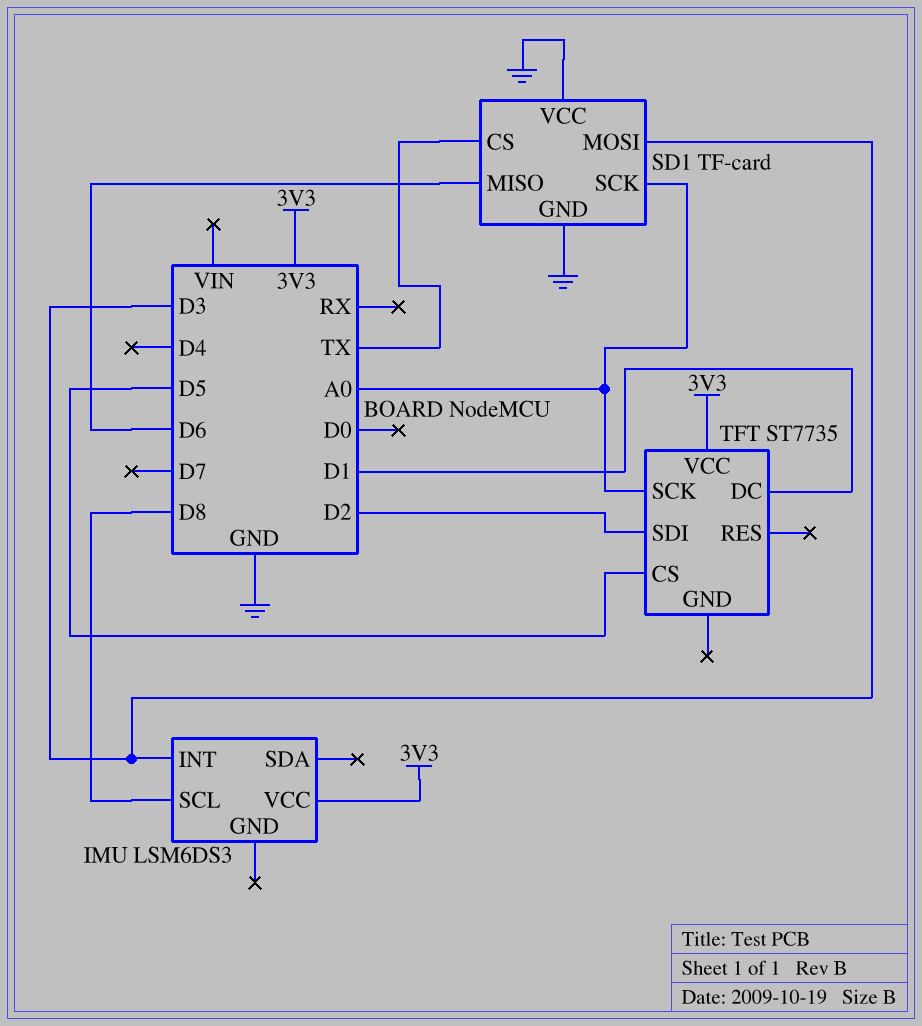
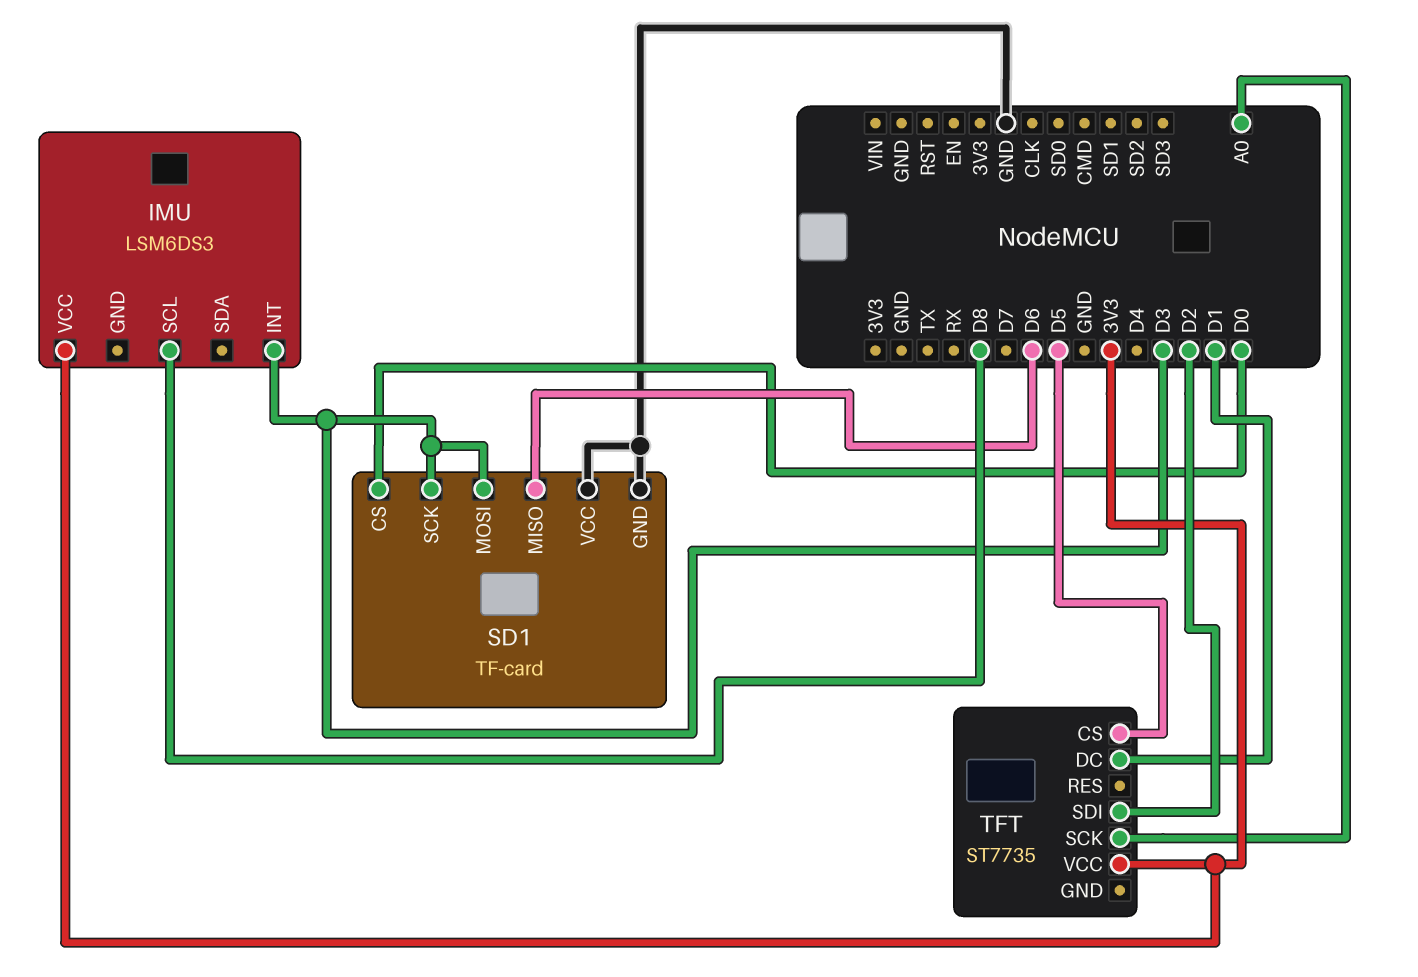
SD1 pin CS: TX -> D0
SD1 pin SCK: A0 -> D3

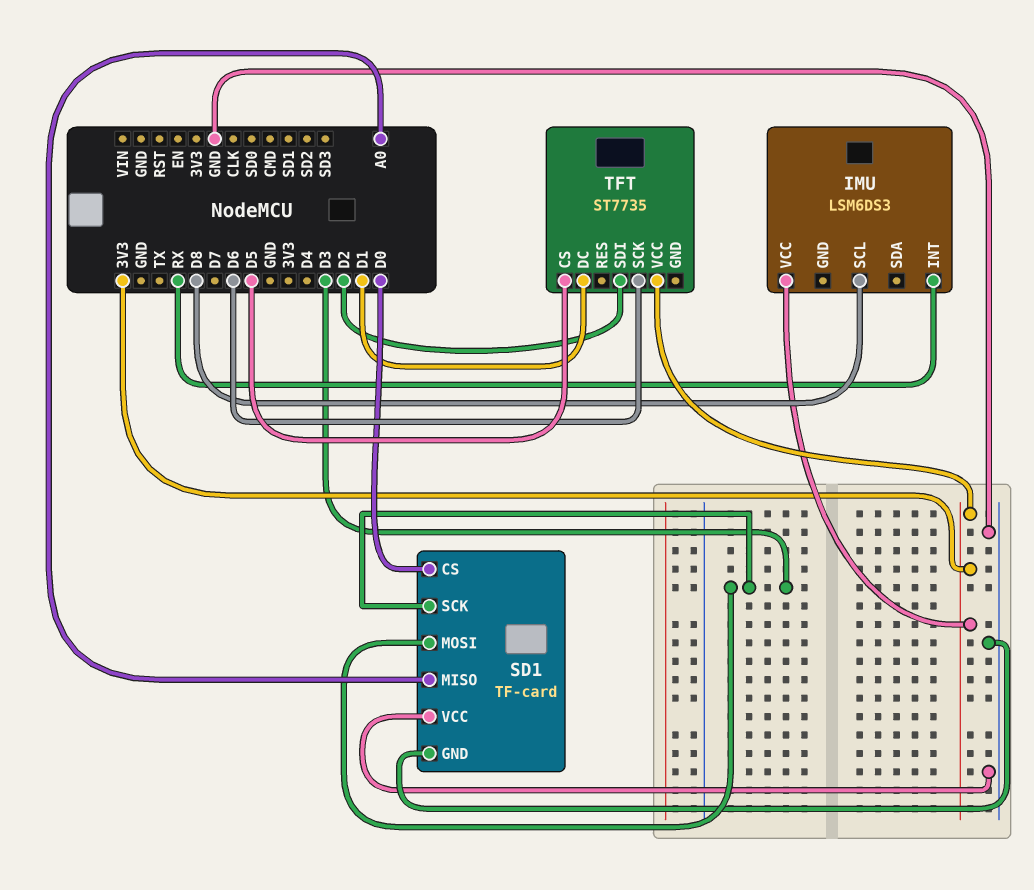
IMU pin INT: D3 -> RX
SD1 pin MISO: D6 -> A0
TFT pin SCK: A0 -> D6

